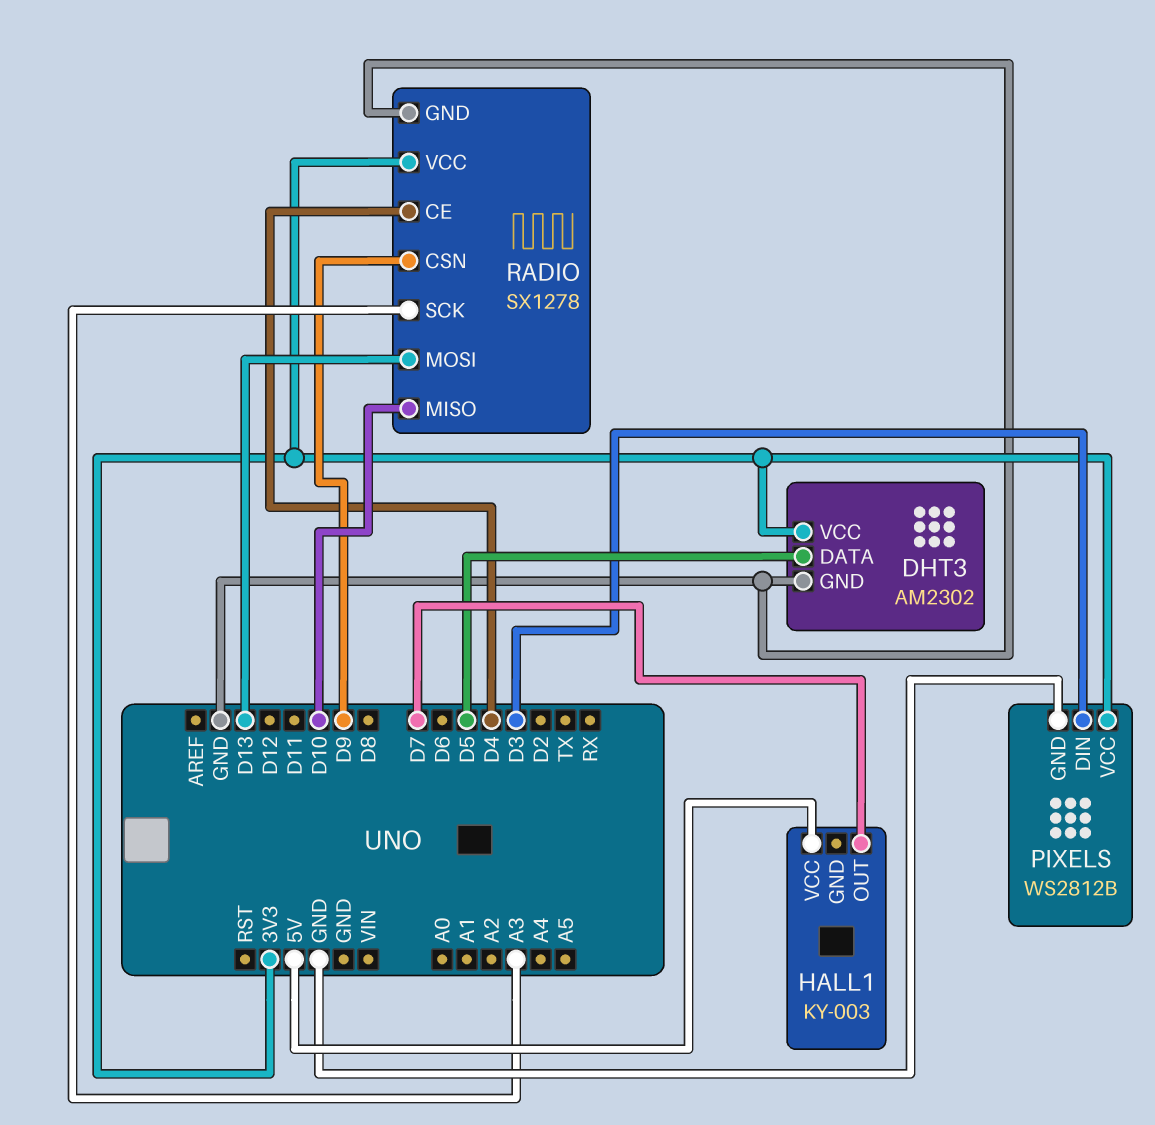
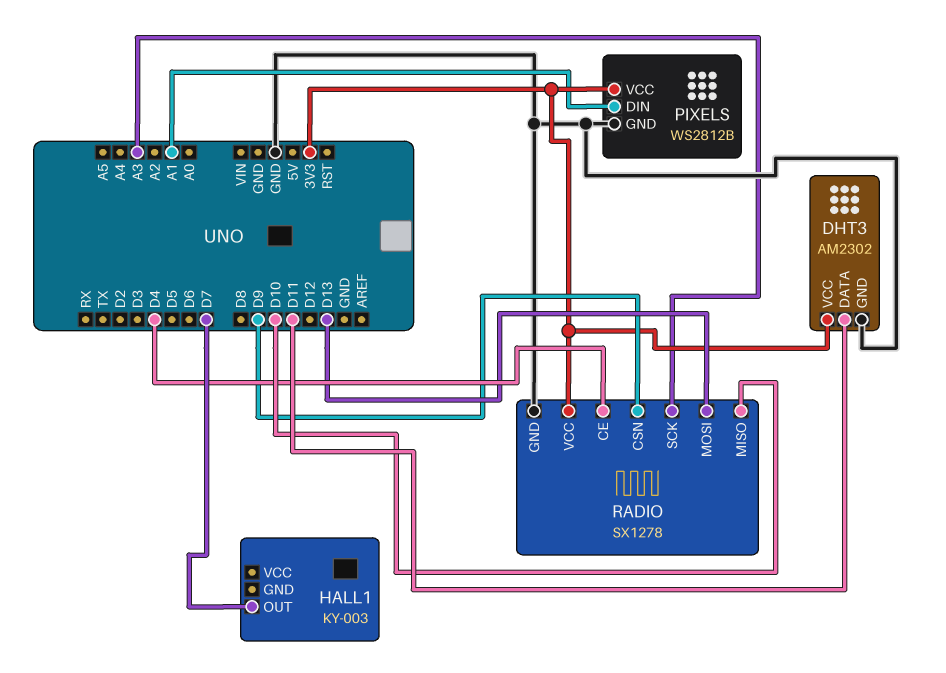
DHT3 pin DATA: D5 -> D11
HALL1 pin VCC: 5V -> none
PIXELS pin DIN: D3 -> A1

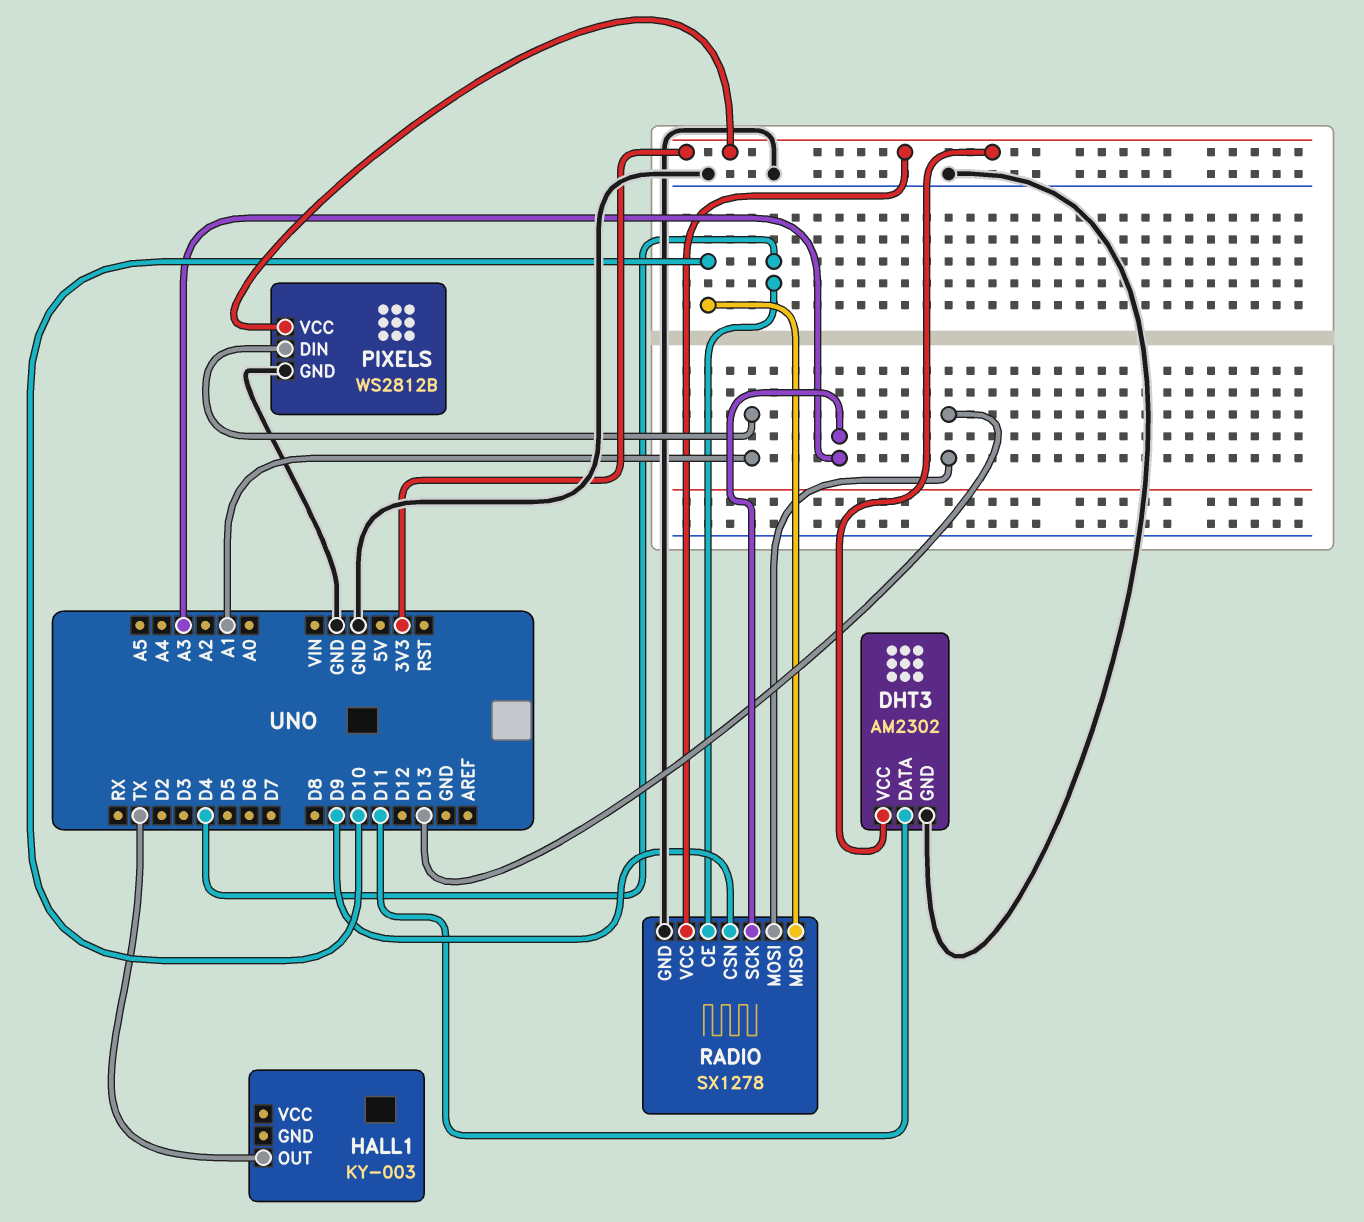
HALL1 pin OUT: D7 -> TX

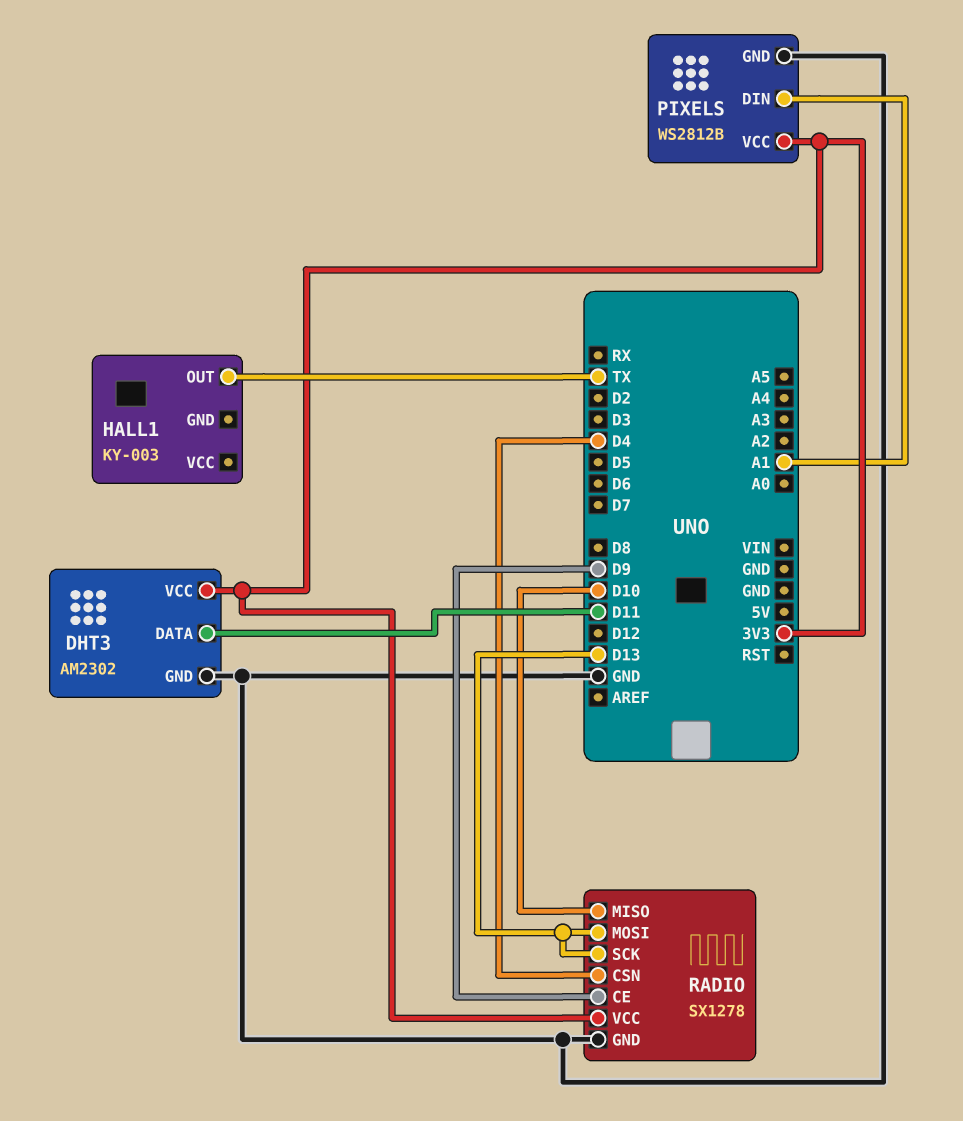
RADIO pin CE: D4 -> D9
RADIO pin CSN: D9 -> D4
RADIO pin SCK: A3 -> D13

